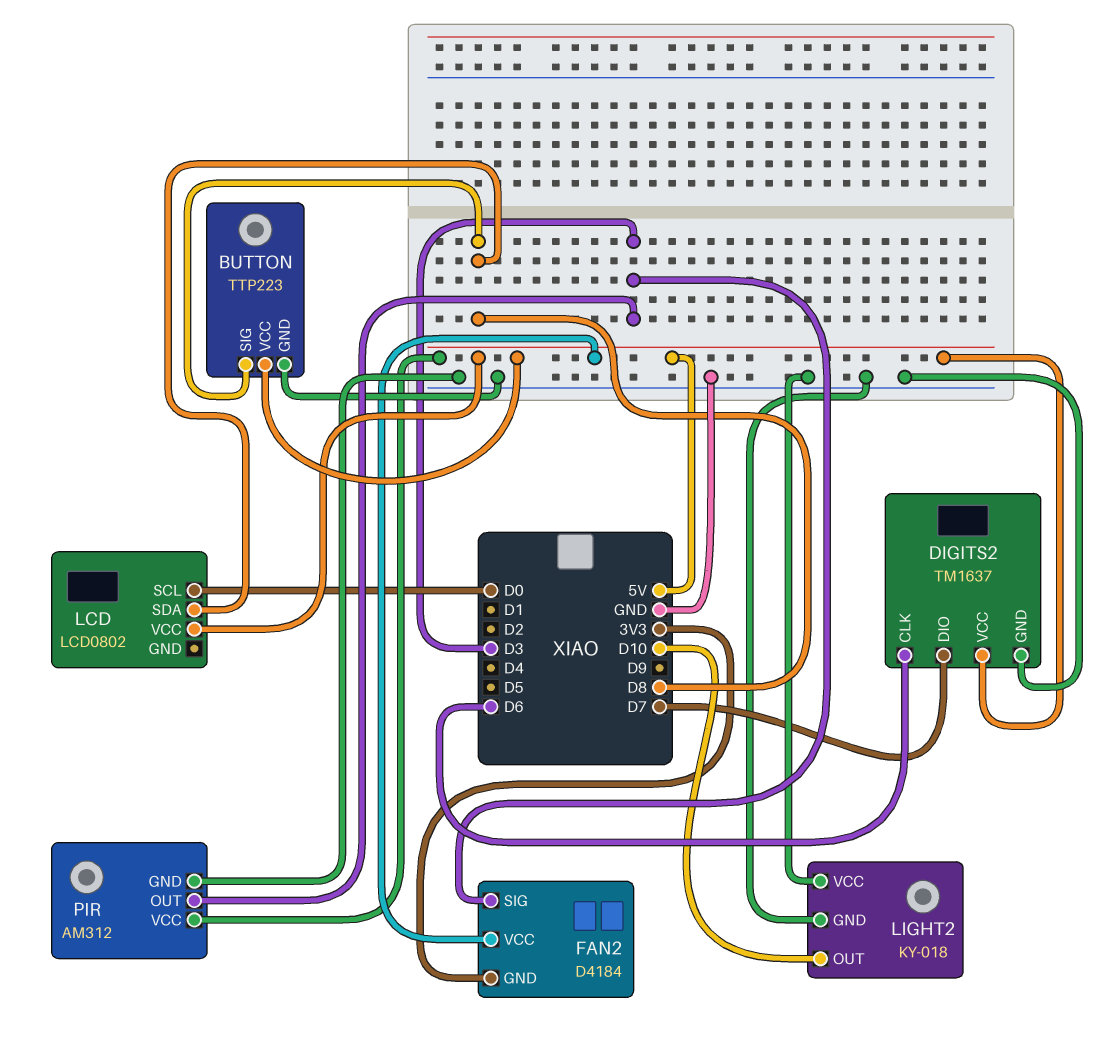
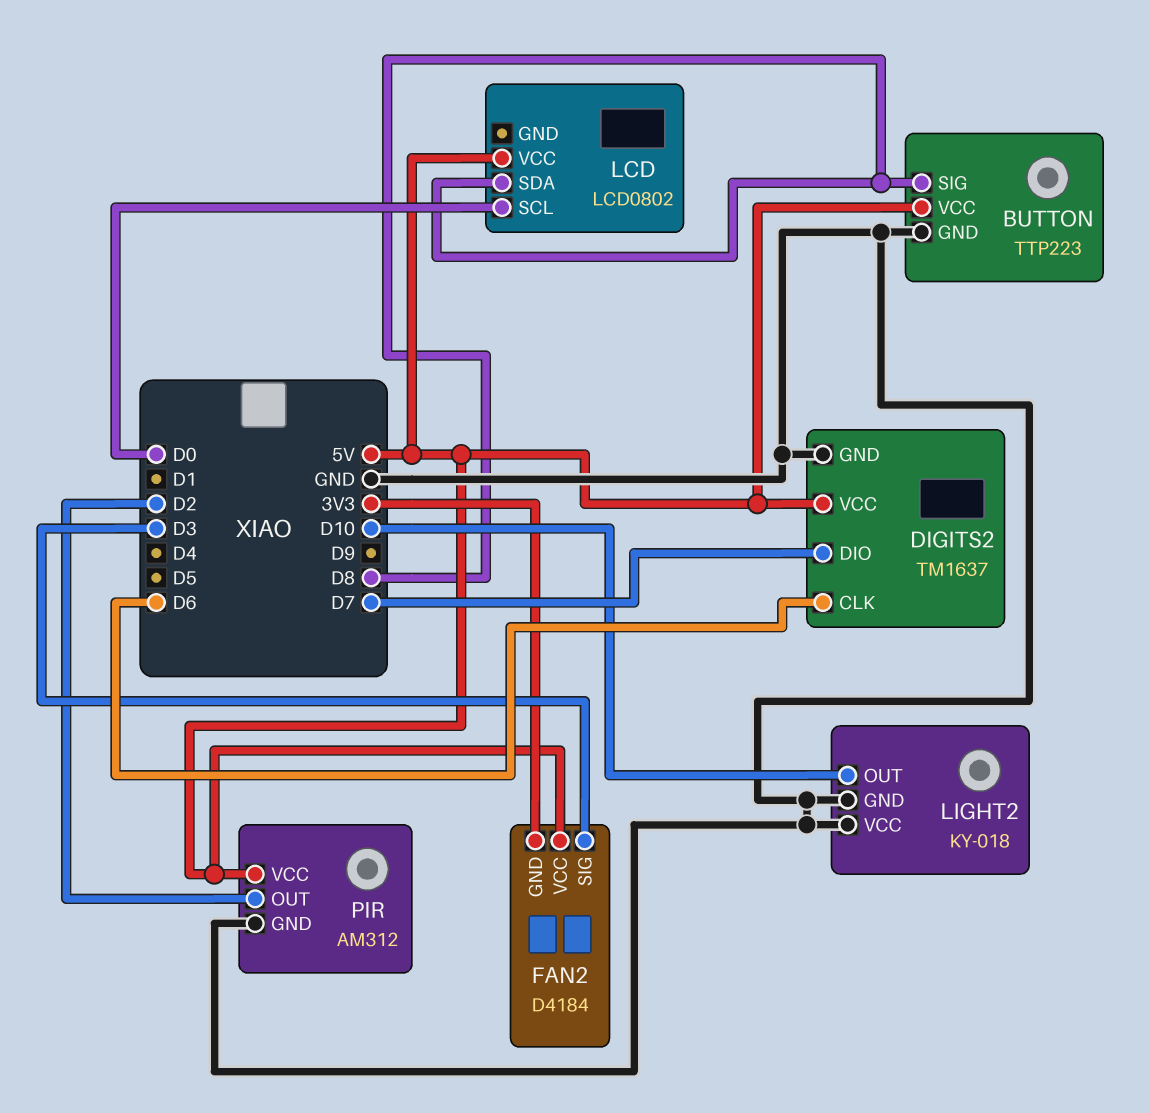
PIR pin OUT: D3 -> D2

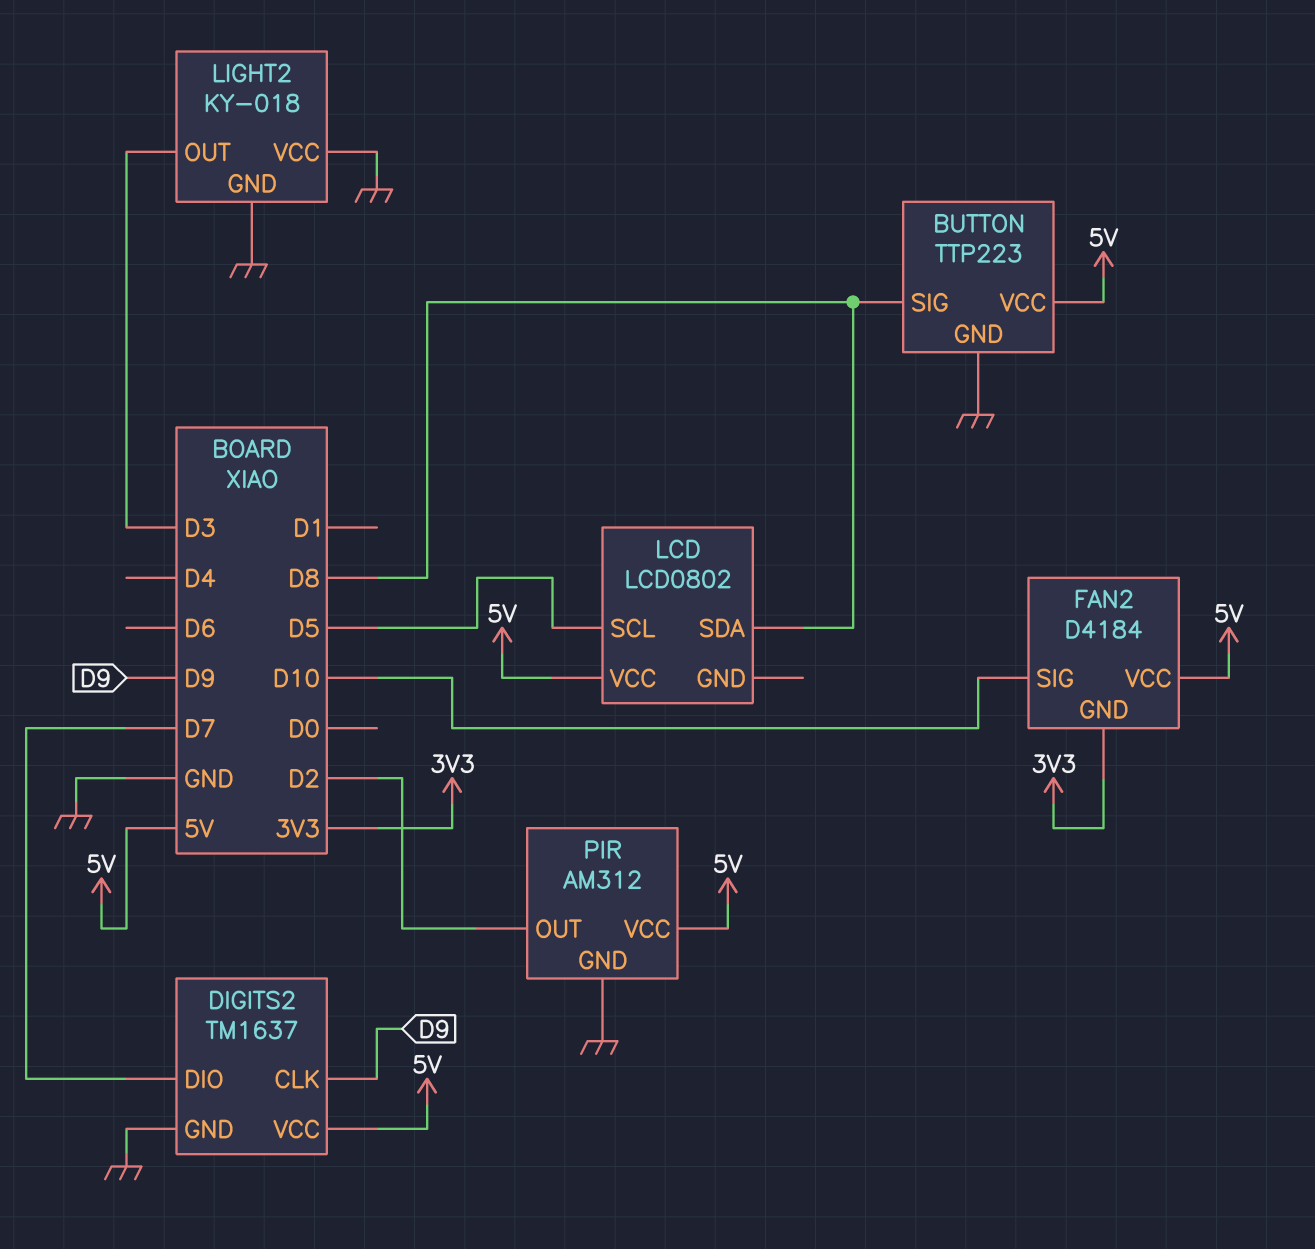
DIGITS2 pin CLK: D6 -> D9
FAN2 pin SIG: D3 -> D10
LCD pin SCL: D0 -> D5
LIGHT2 pin OUT: D10 -> D3

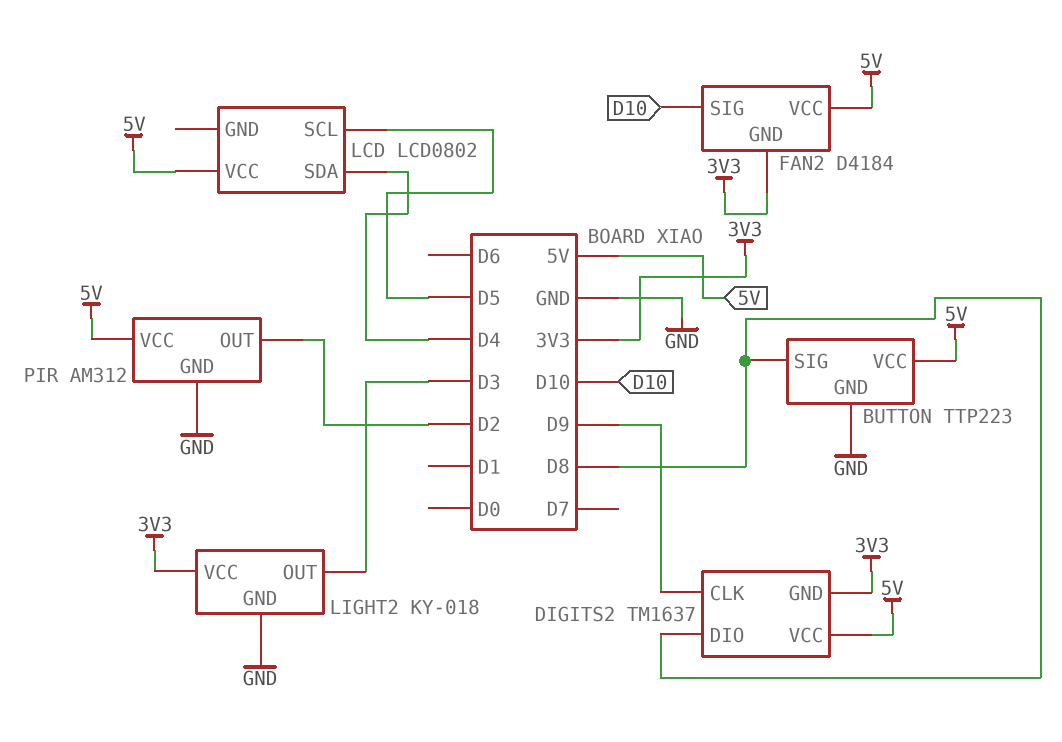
DIGITS2 pin DIO: D7 -> D8
DIGITS2 pin GND: GND -> 3V3
LCD pin SDA: D8 -> D4
LIGHT2 pin VCC: GND -> 3V3

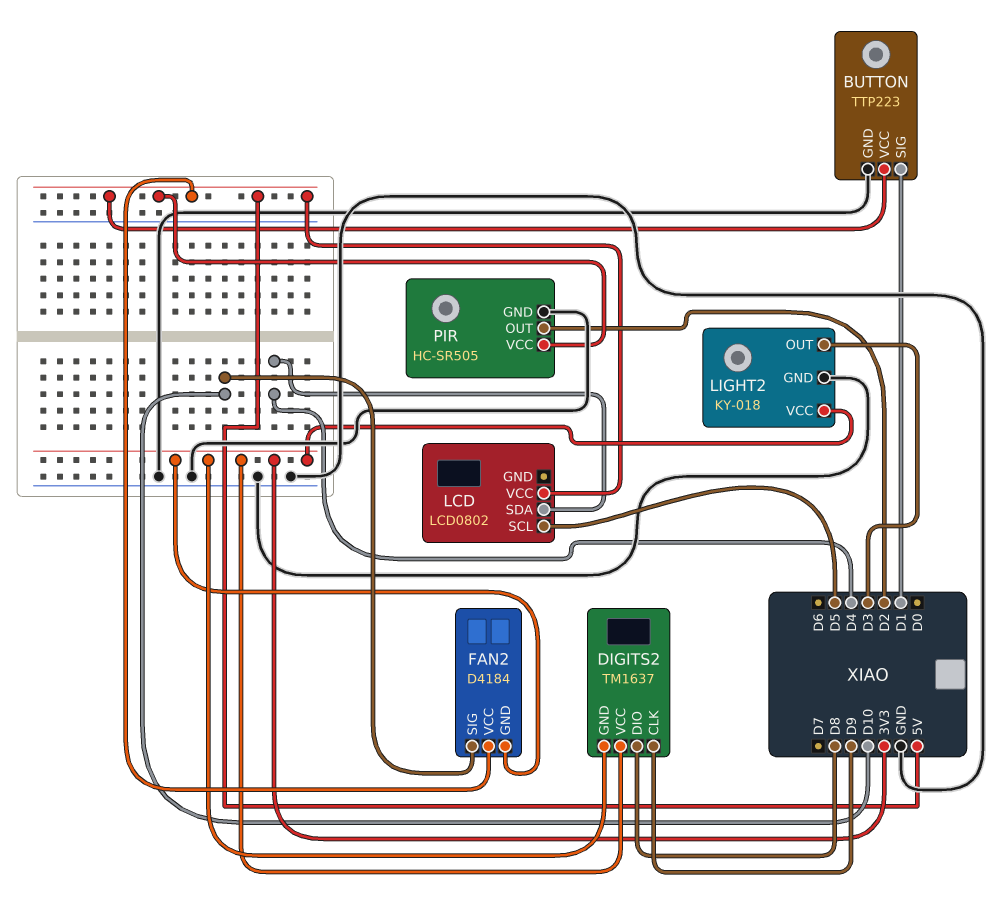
BUTTON pin SIG: D8 -> D1
DIGITS2 pin VCC: 5V -> 3V3
PIR: AM312 -> HC-SR505

